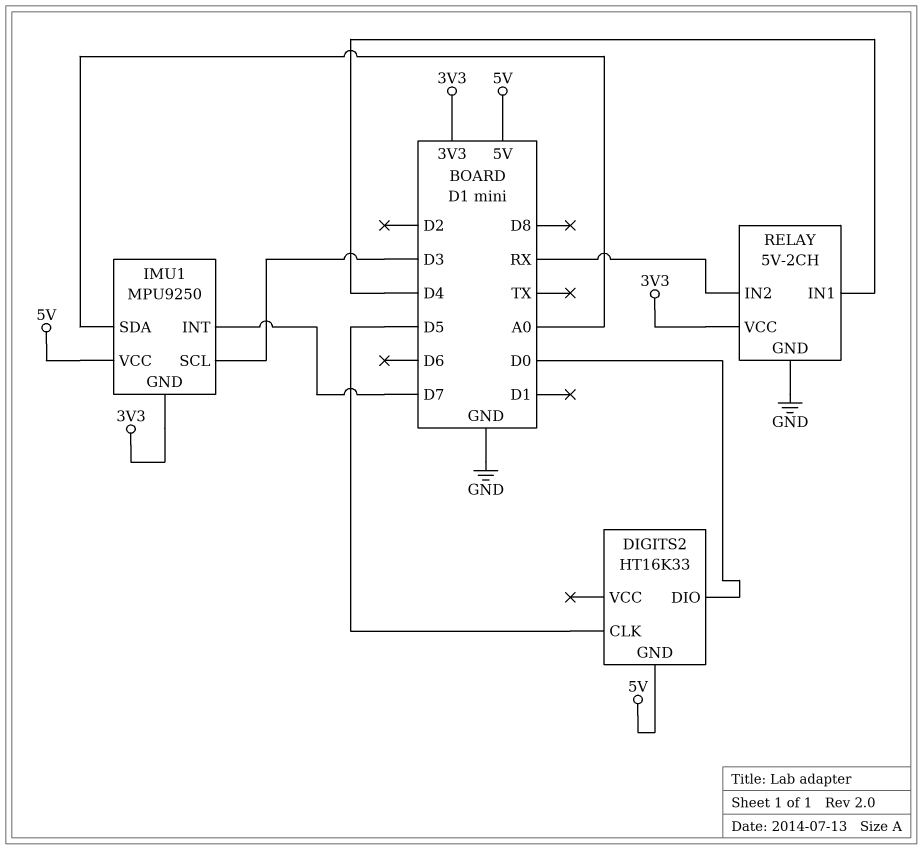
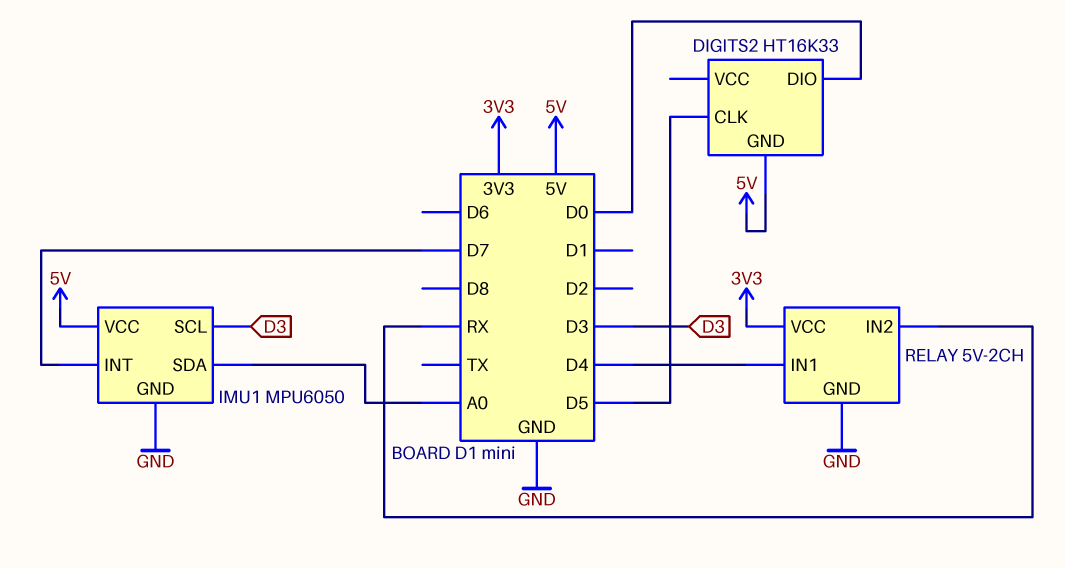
IMU1: MPU9250 -> MPU6050
IMU1 pin GND: 3V3 -> GND

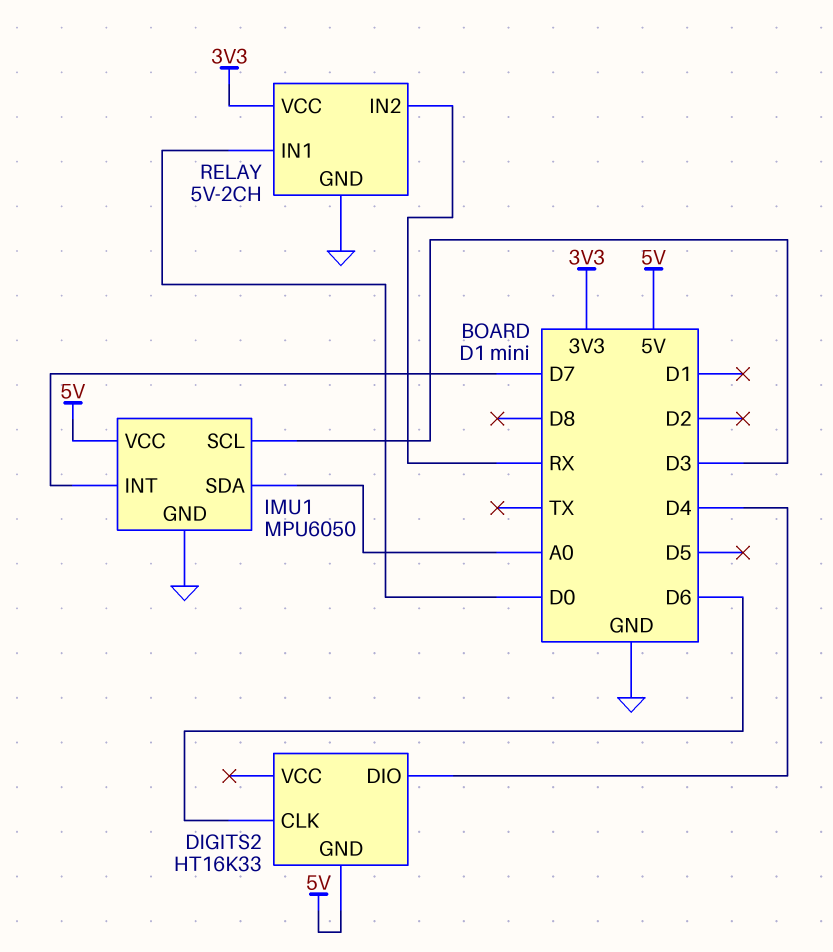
DIGITS2 pin CLK: D5 -> D6
DIGITS2 pin DIO: D0 -> D4
RELAY pin IN1: D4 -> D0

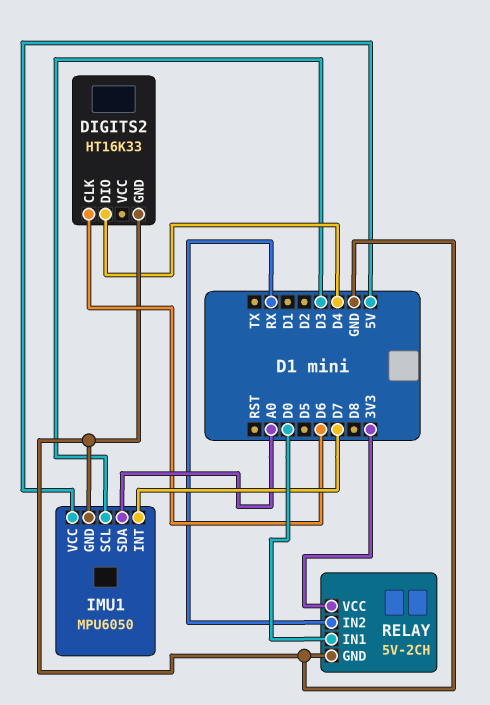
DIGITS2 pin GND: 5V -> GND

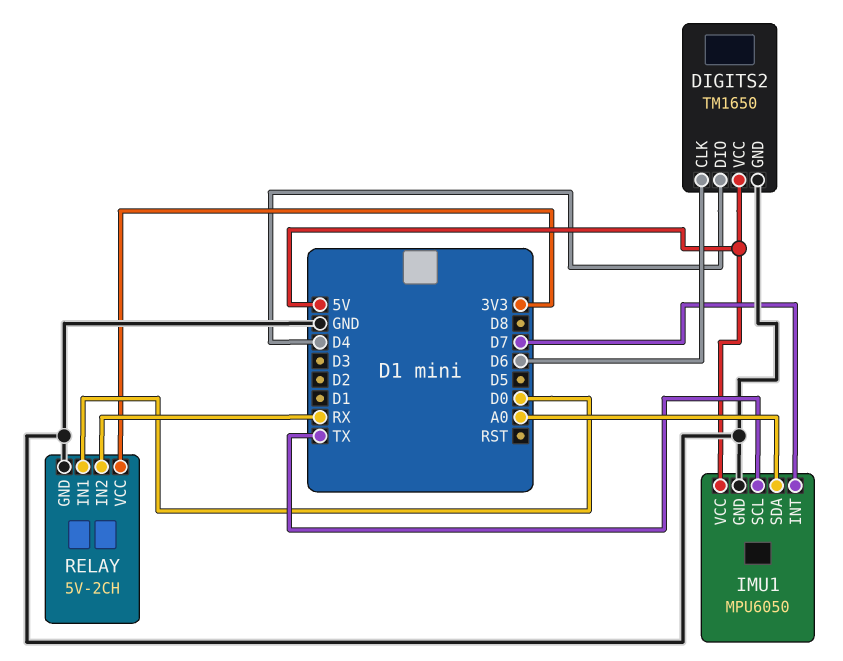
DIGITS2: HT16K33 -> TM1650
DIGITS2 pin VCC: none -> 5V
IMU1 pin SCL: D3 -> TX

